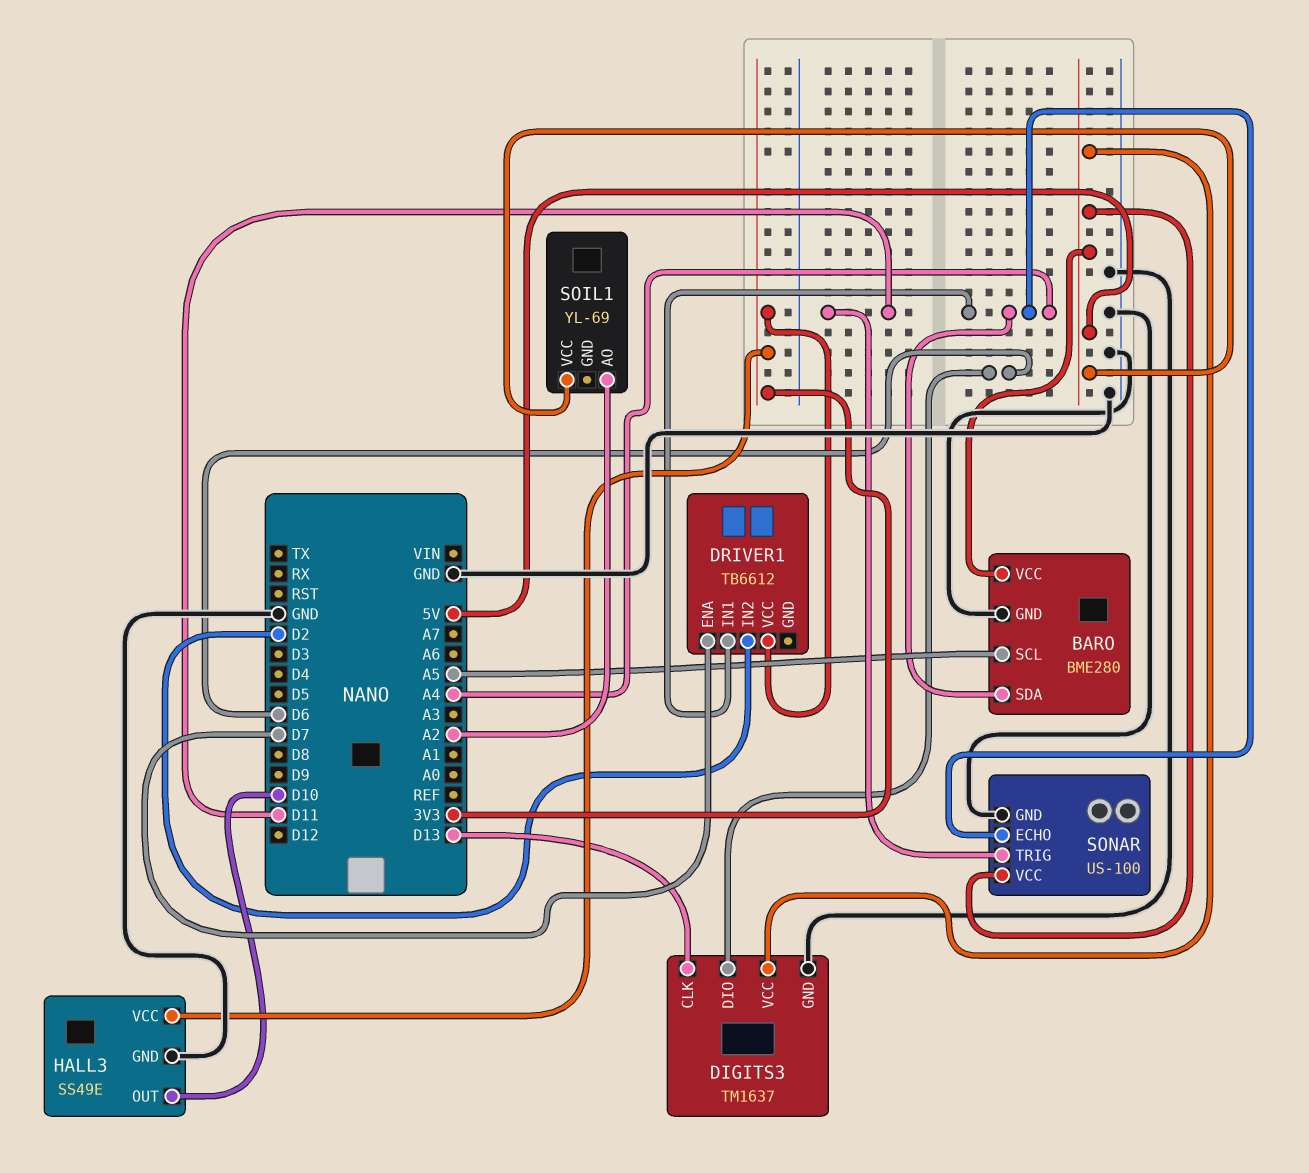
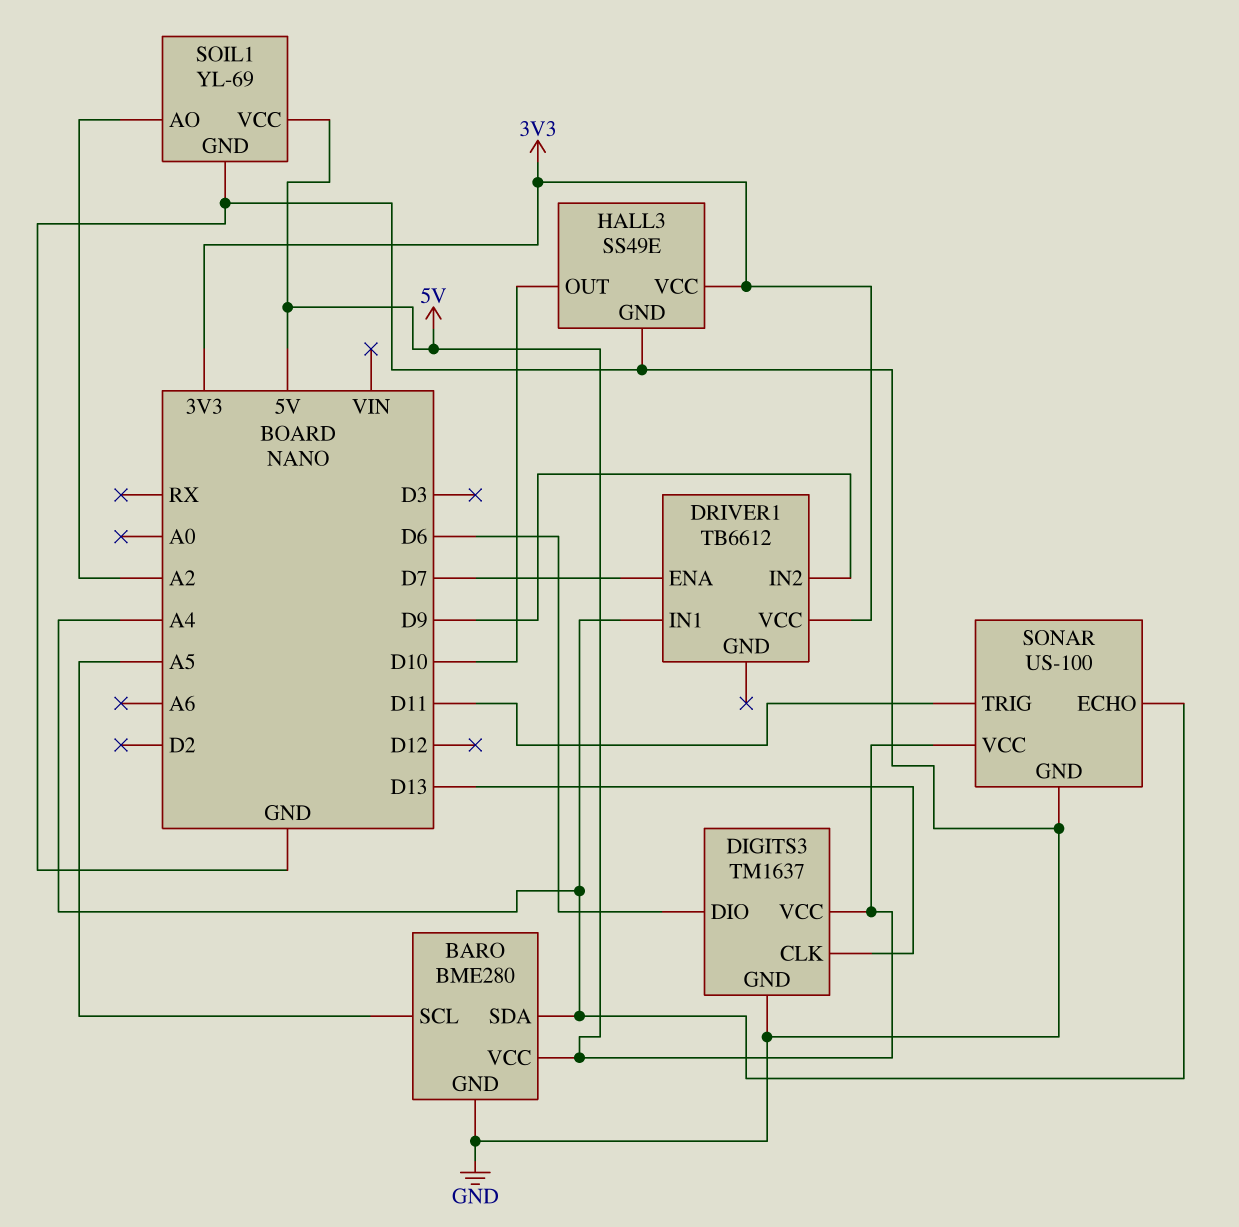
DRIVER1 pin IN2: D2 -> D9
SOIL1 pin GND: none -> GND

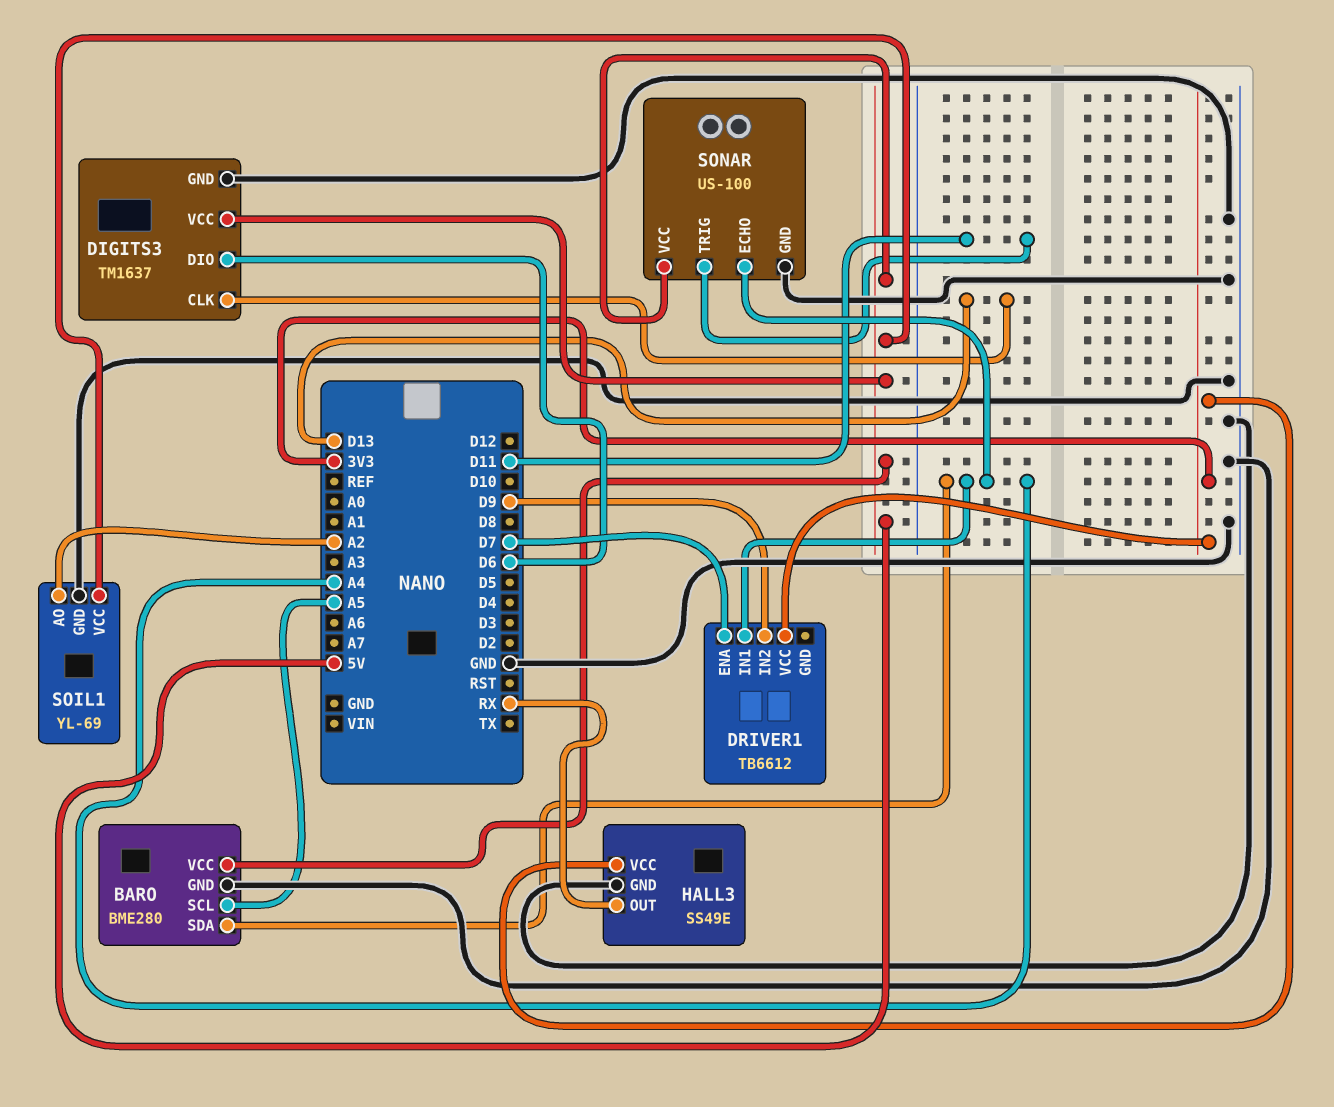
HALL3 pin OUT: D10 -> RX

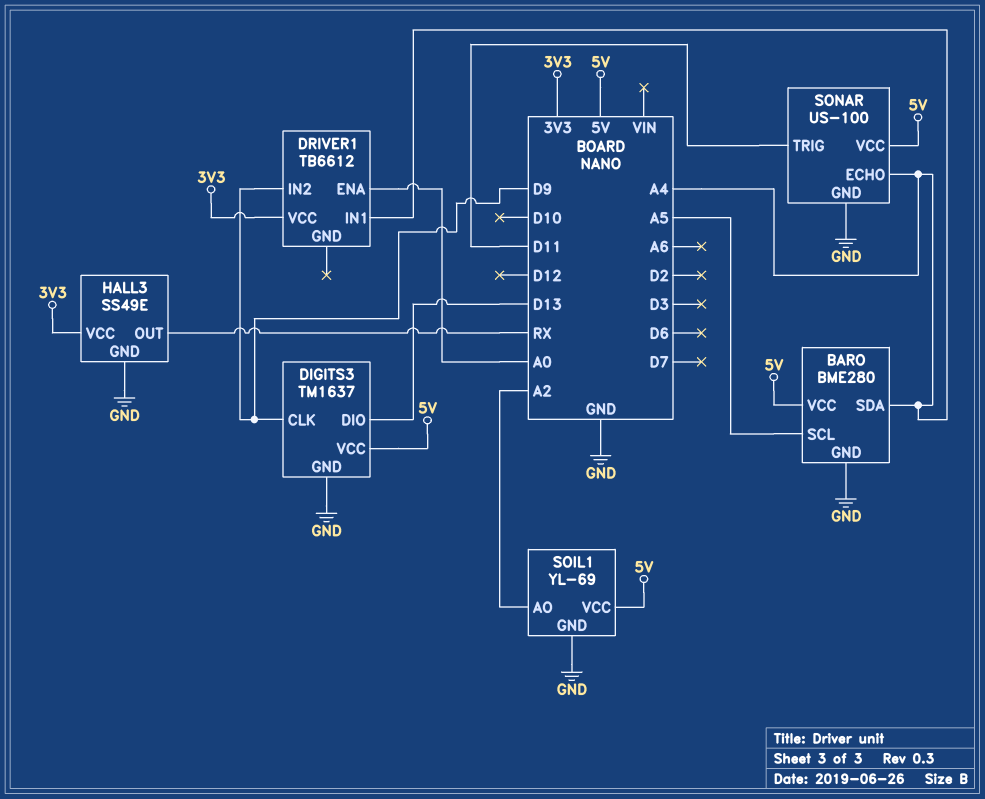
DIGITS3 pin CLK: D13 -> D9
DIGITS3 pin DIO: D6 -> D13
DRIVER1 pin ENA: D7 -> A0

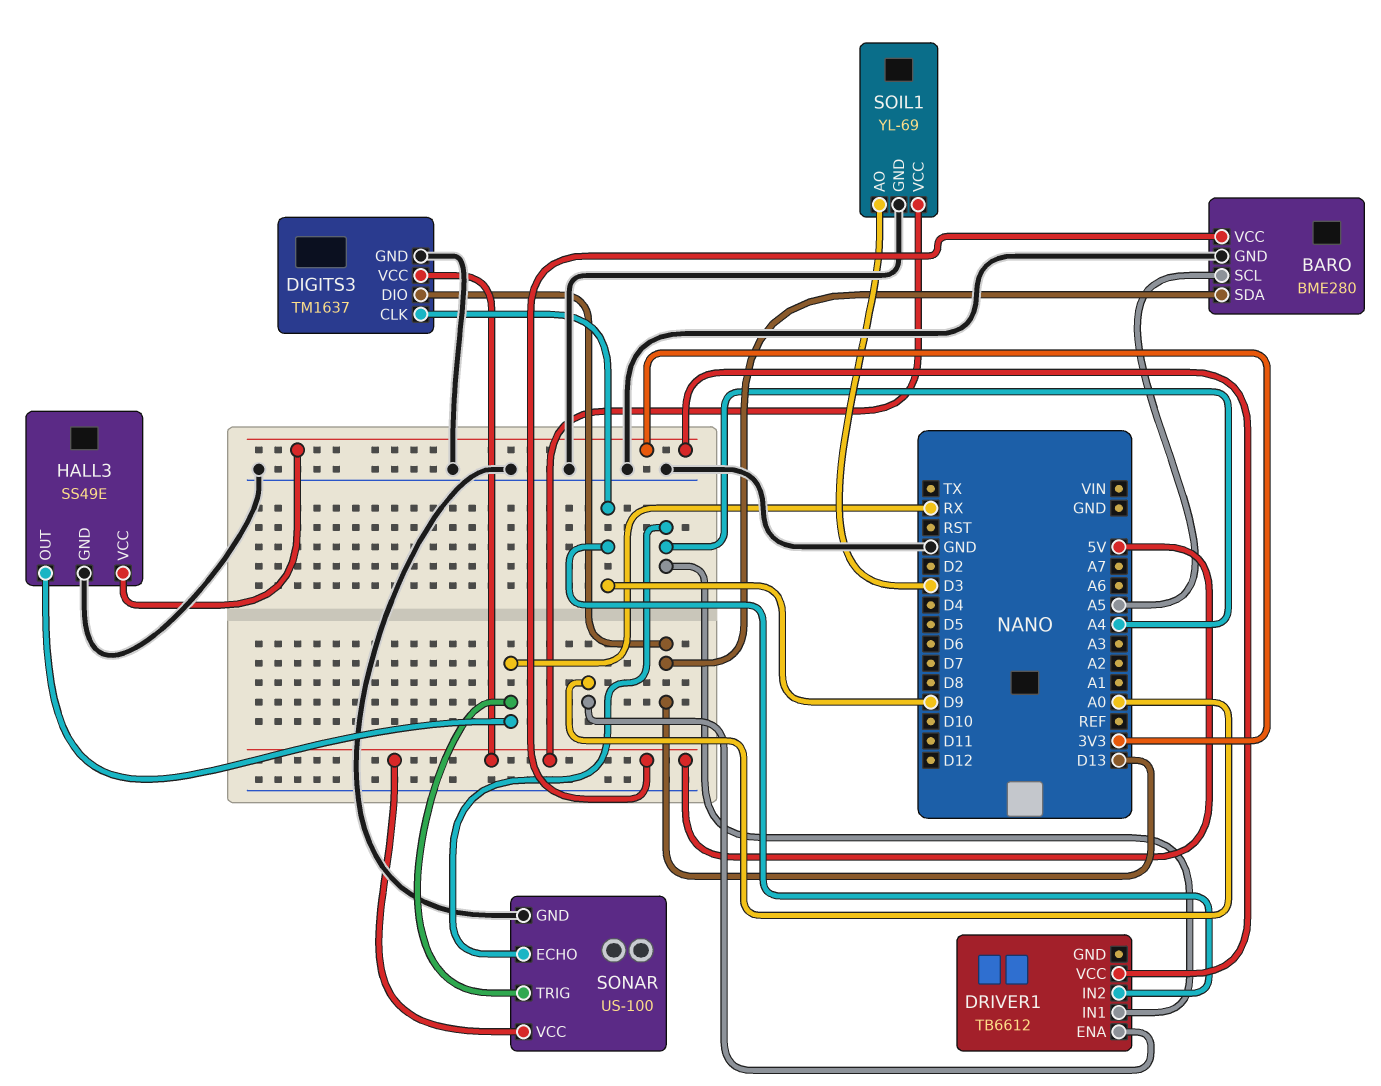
BARO pin SDA: A4 -> D13
SOIL1 pin AO: A2 -> D3
SONAR pin TRIG: D11 -> RX

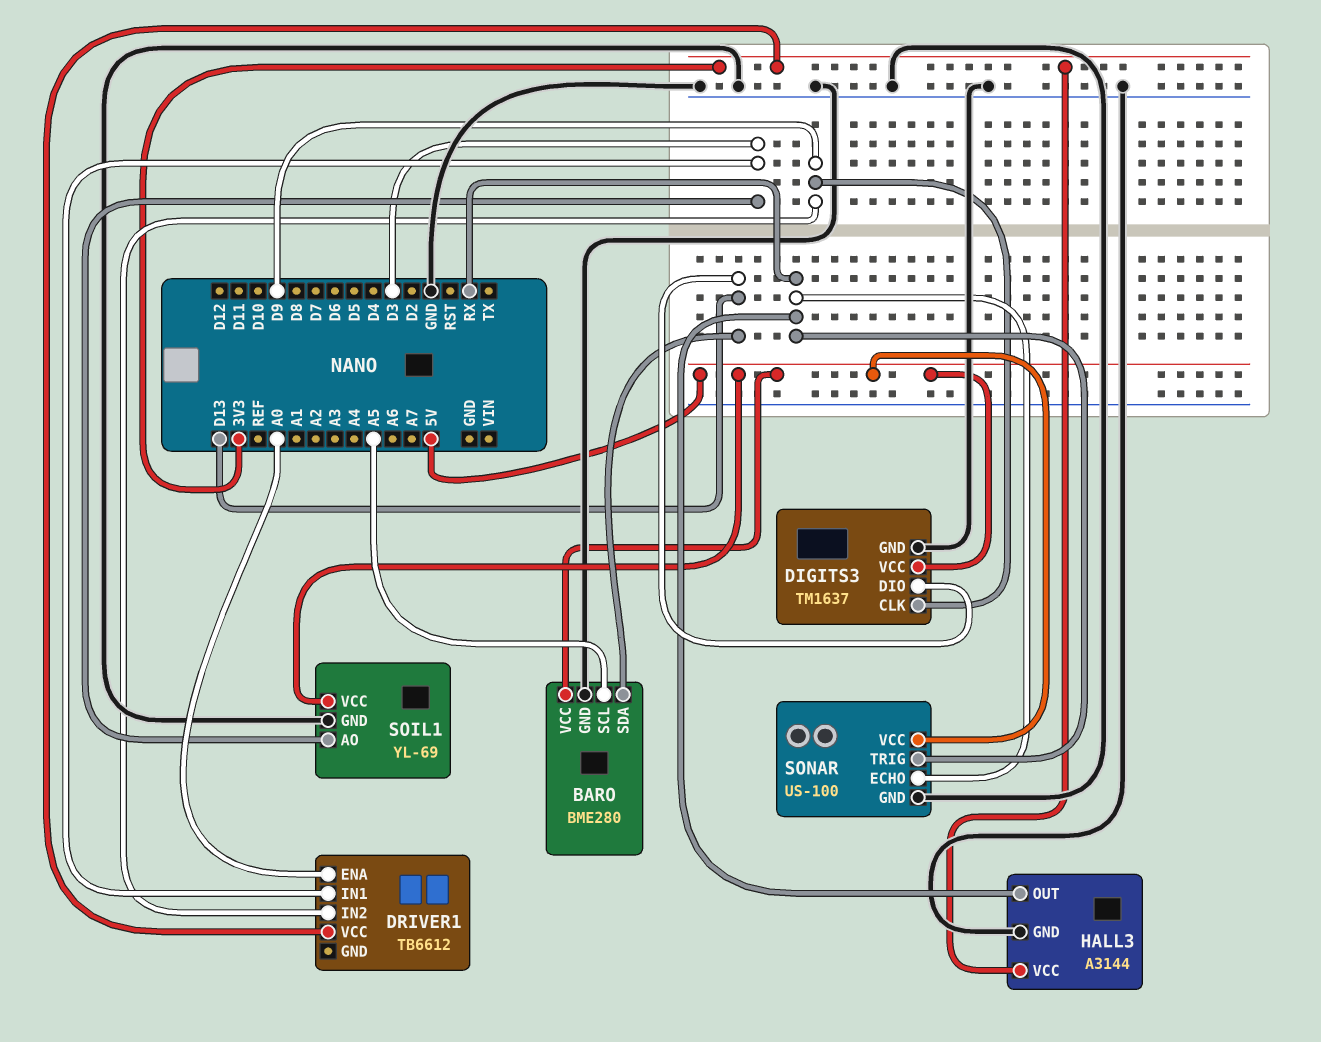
DRIVER1 pin IN1: A4 -> D3
HALL3: SS49E -> A3144
SONAR pin ECHO: A4 -> RX

